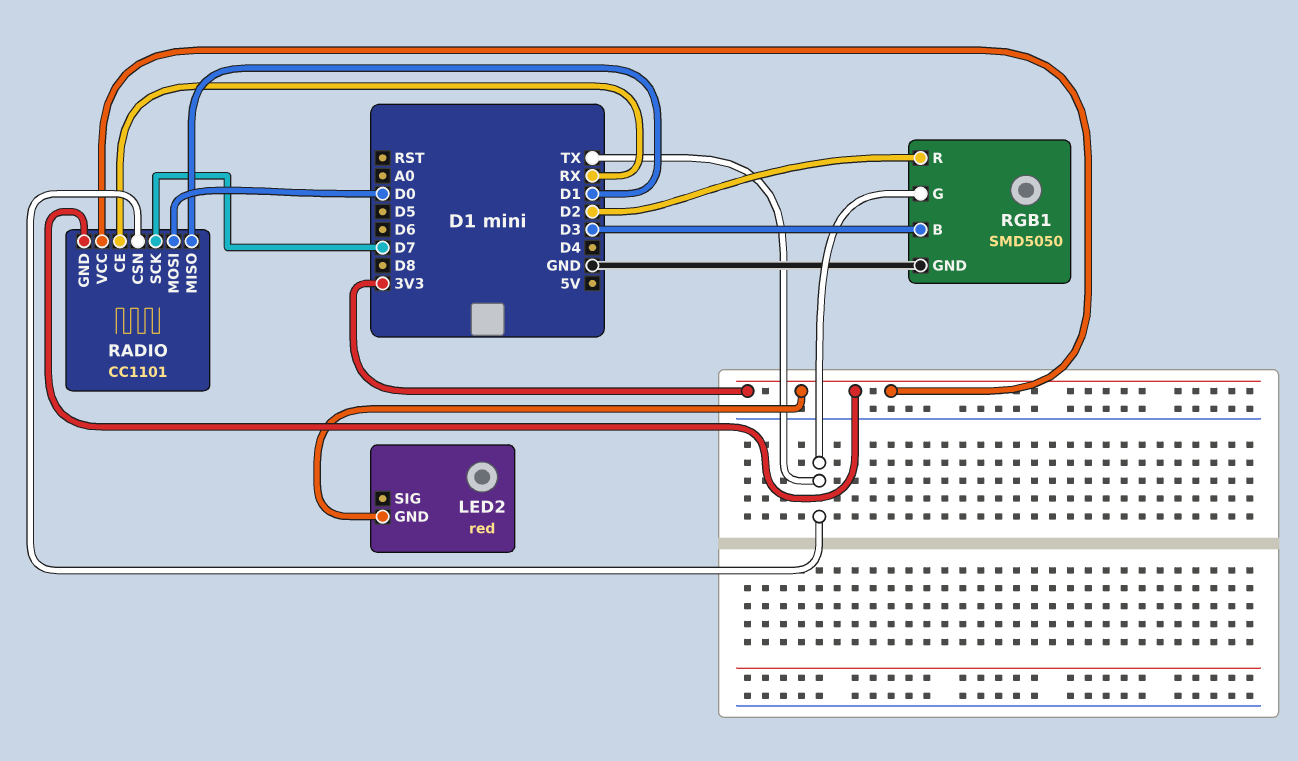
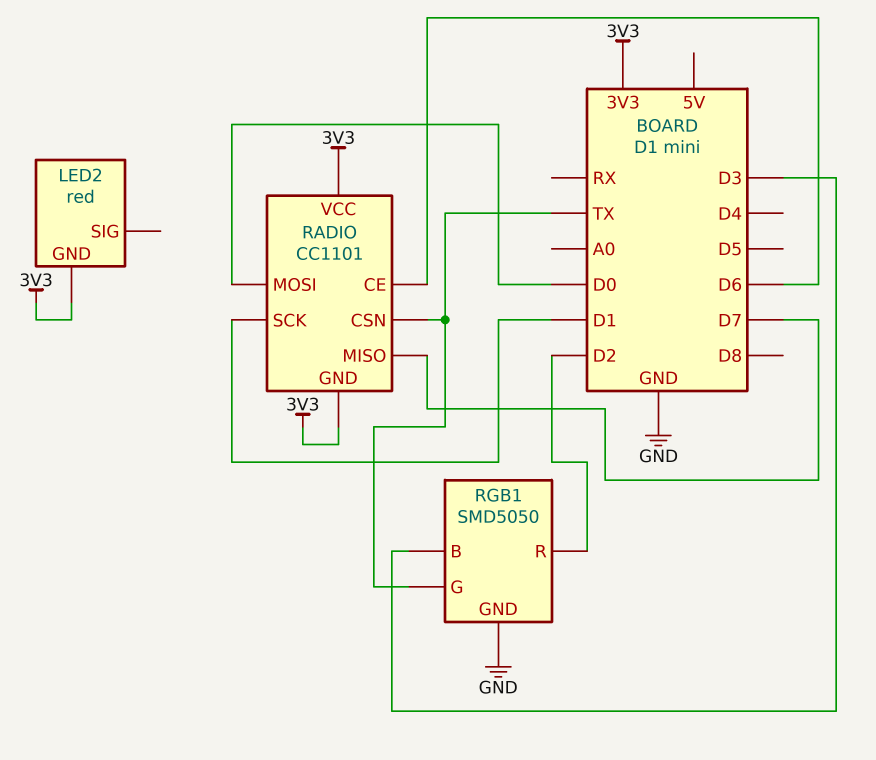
RADIO pin CE: RX -> D6
RADIO pin MISO: D1 -> D7
RADIO pin SCK: D7 -> D1

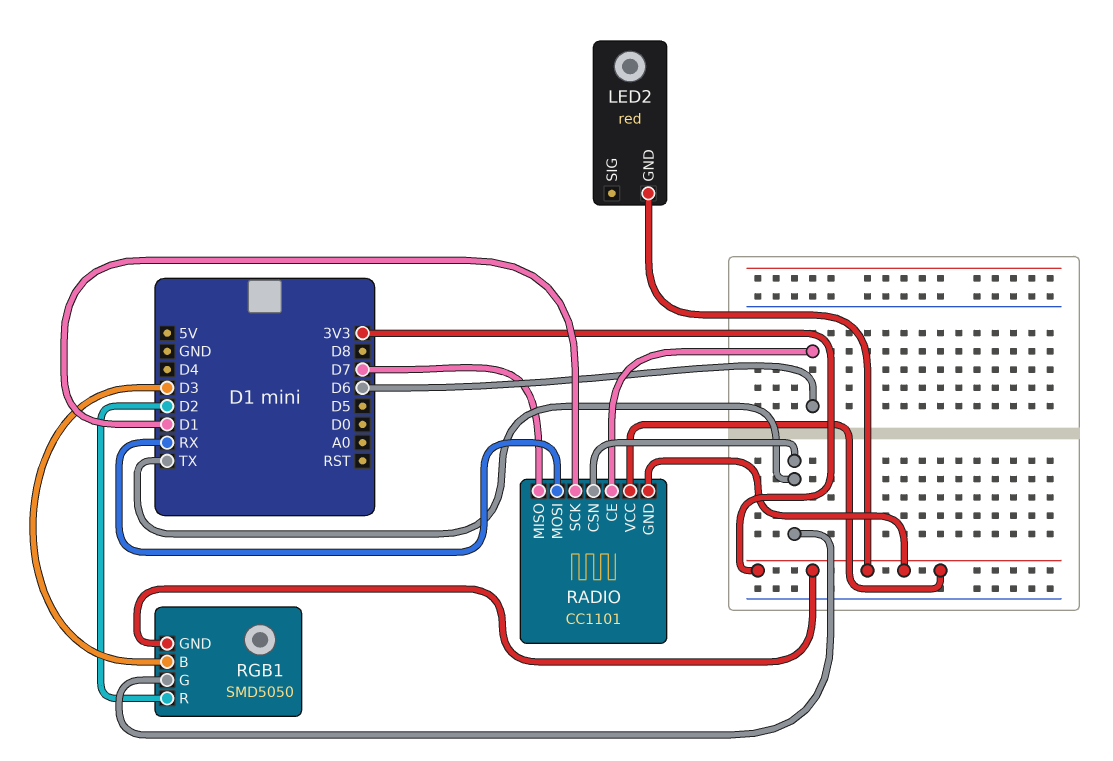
RADIO pin MOSI: D0 -> RX
RGB1 pin GND: GND -> 3V3

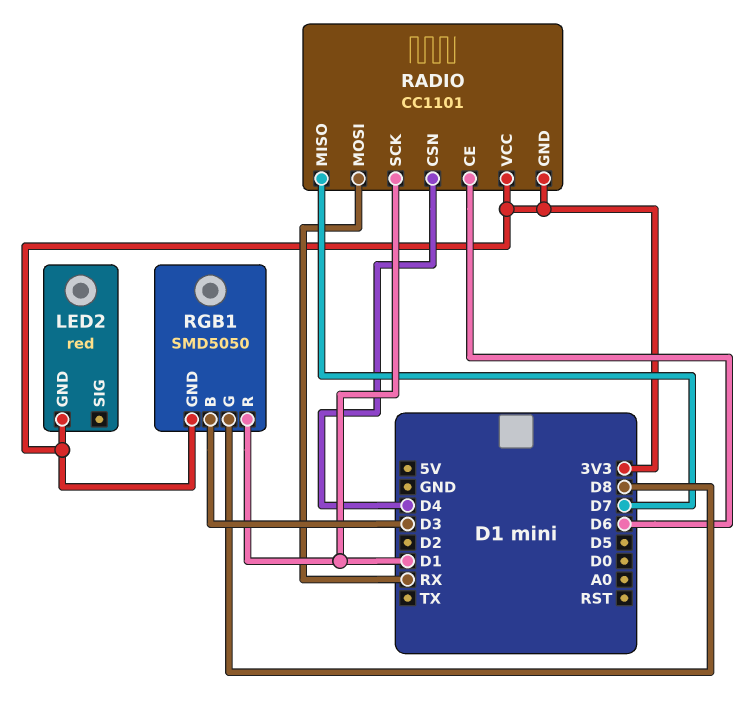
RADIO pin CSN: TX -> D4
RGB1 pin G: TX -> D8
RGB1 pin R: D2 -> D1

